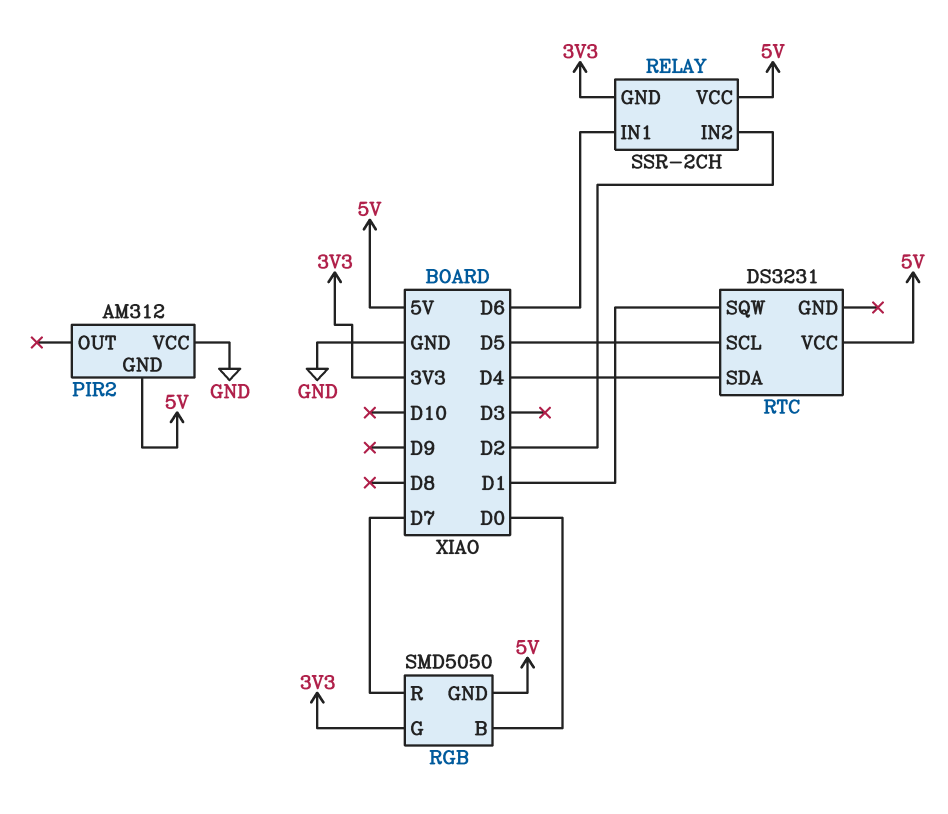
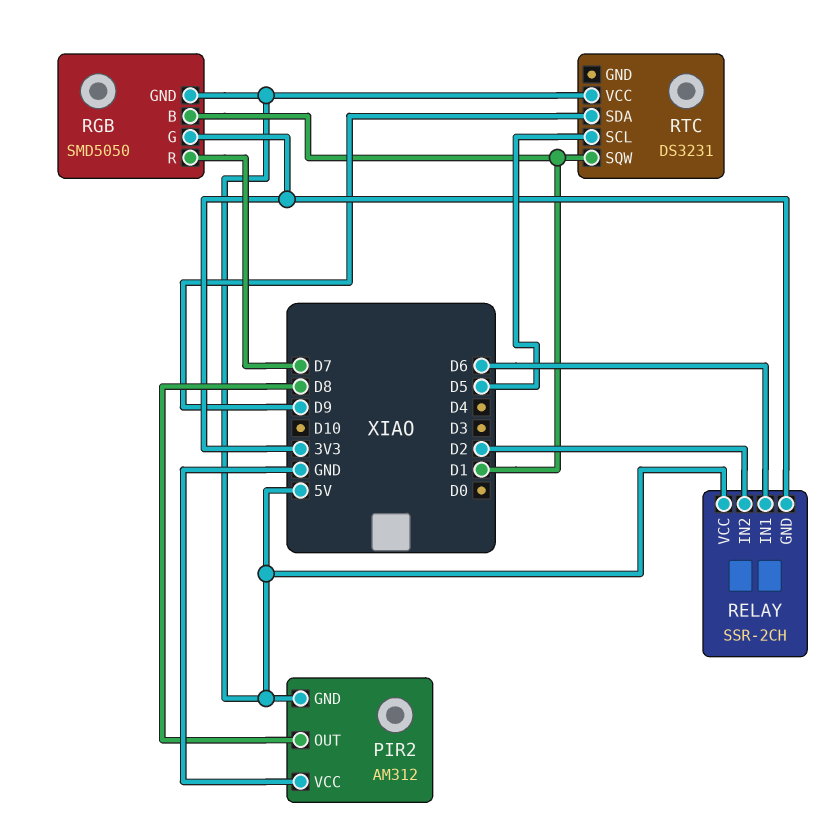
PIR2 pin OUT: none -> D8
RGB pin B: D0 -> D1
RTC pin SDA: D4 -> D9

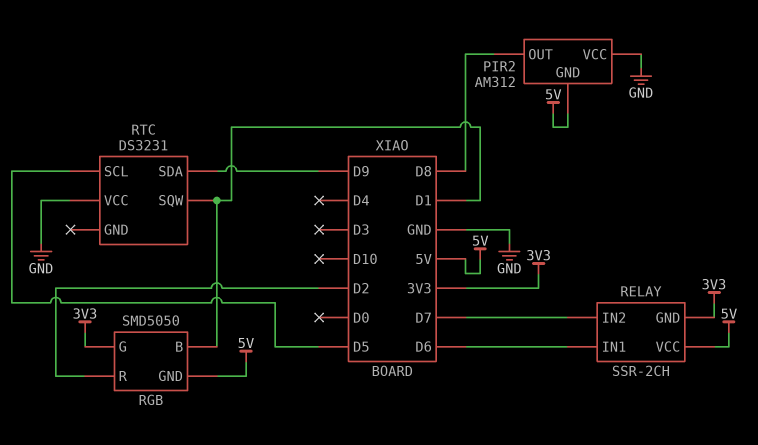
RELAY pin IN2: D2 -> D7
RGB pin R: D7 -> D2
RTC pin VCC: 5V -> GND

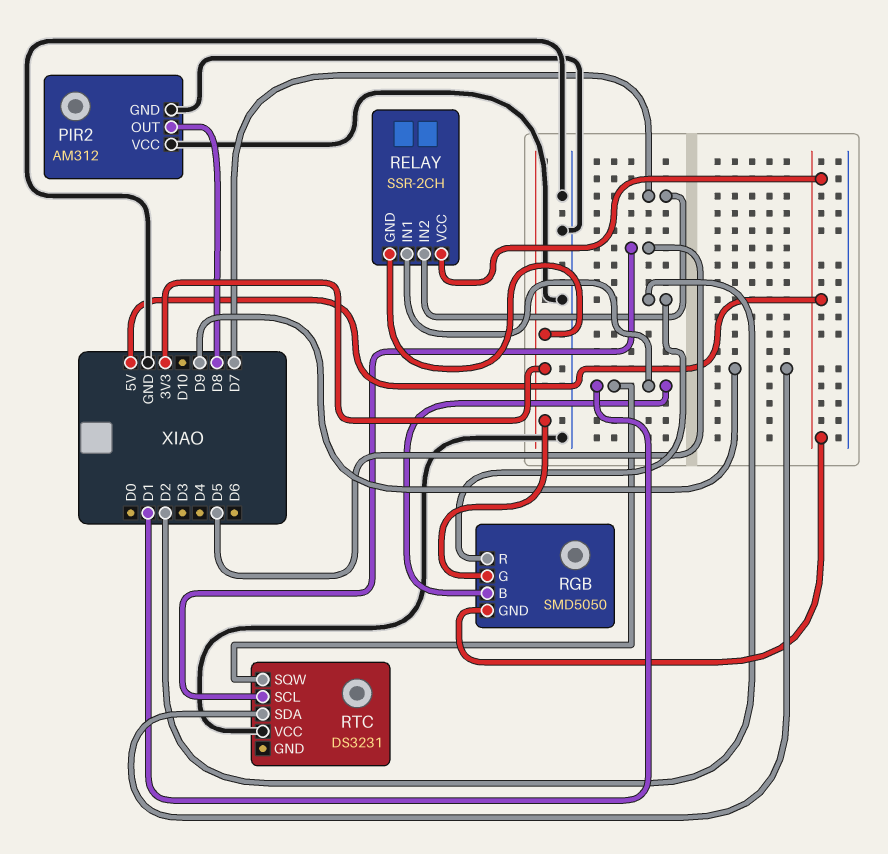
PIR2 pin GND: 5V -> GND
RELAY pin IN1: D6 -> D1

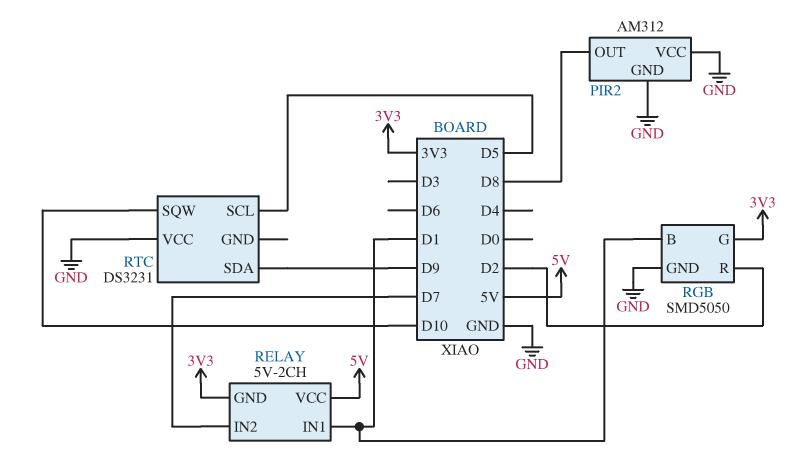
RELAY: SSR-2CH -> 5V-2CH
RGB pin GND: 5V -> GND
RTC pin SQW: D1 -> D10

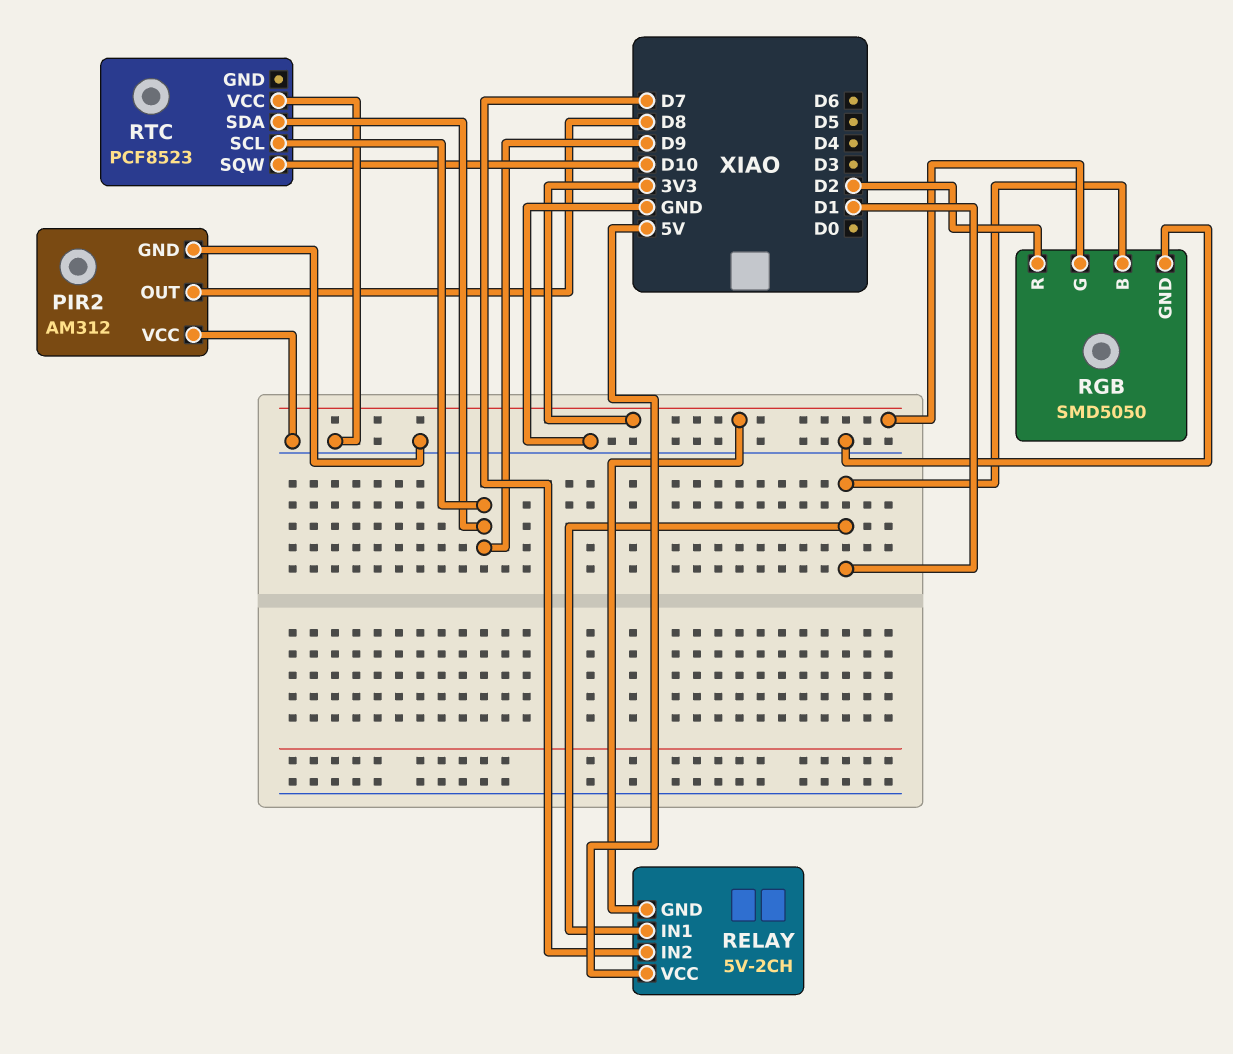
RTC: DS3231 -> PCF8523
RTC pin SCL: D5 -> D9

